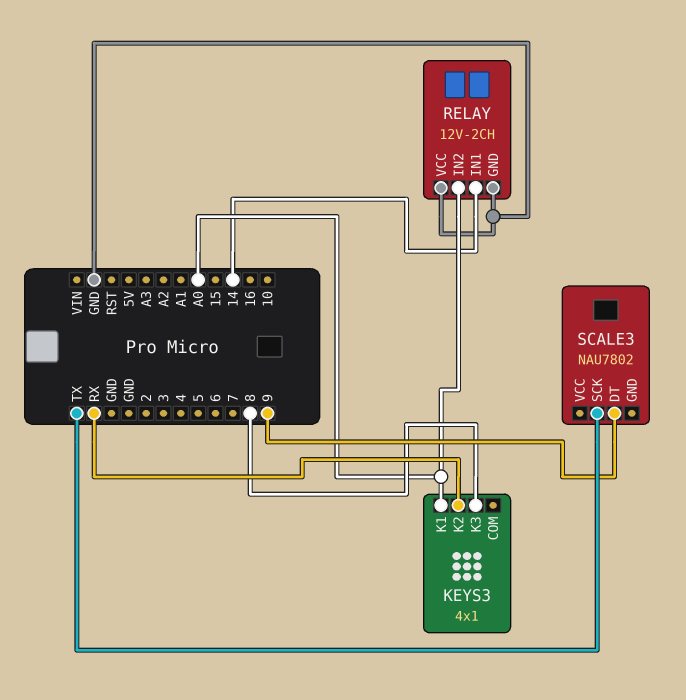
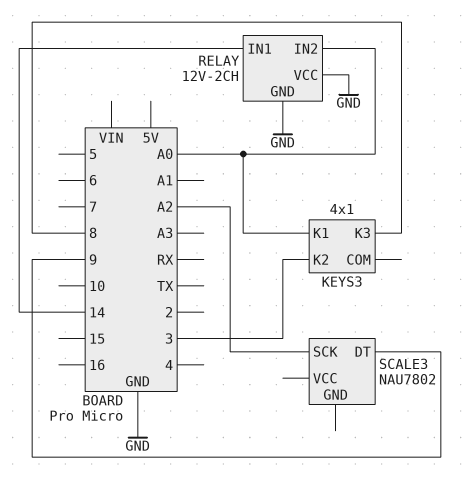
KEYS3 pin K2: RX -> 3
SCALE3 pin SCK: TX -> A2

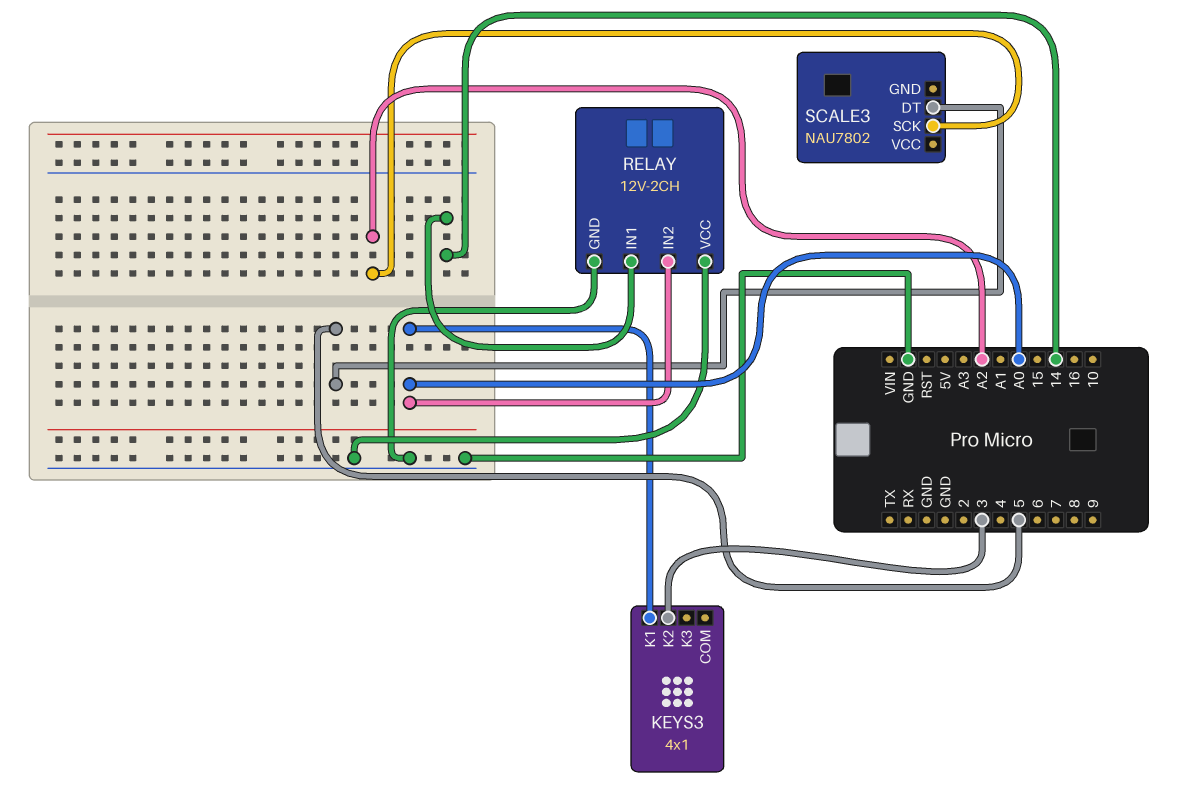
KEYS3 pin K3: 8 -> none
SCALE3 pin DT: 9 -> 5

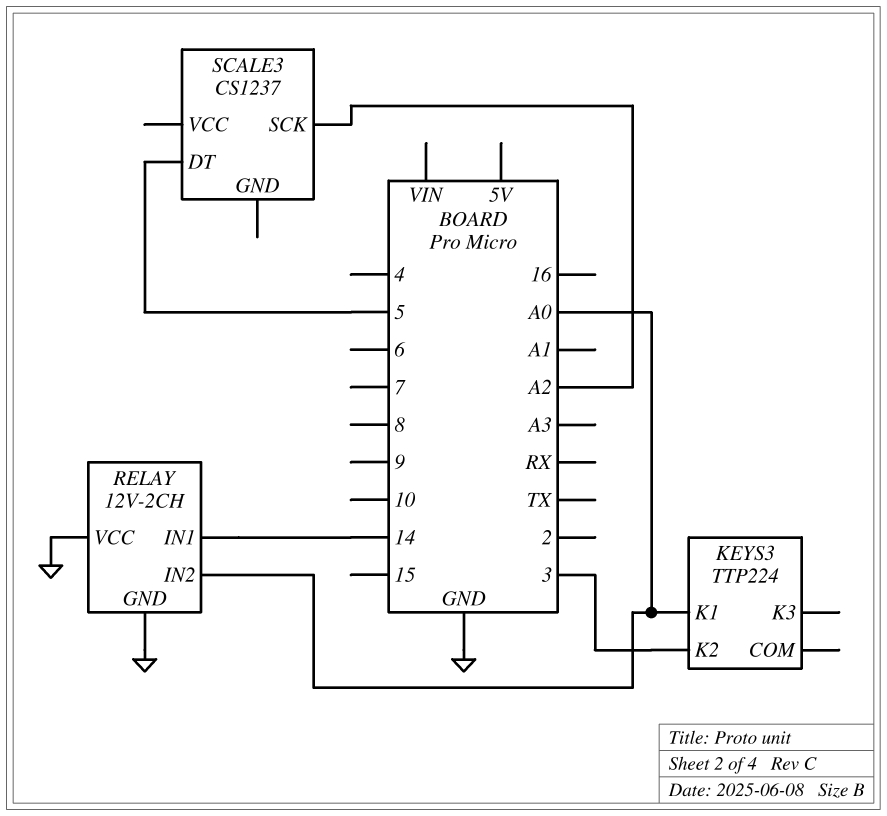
KEYS3: 4x1 -> TTP224
SCALE3: NAU7802 -> CS1237

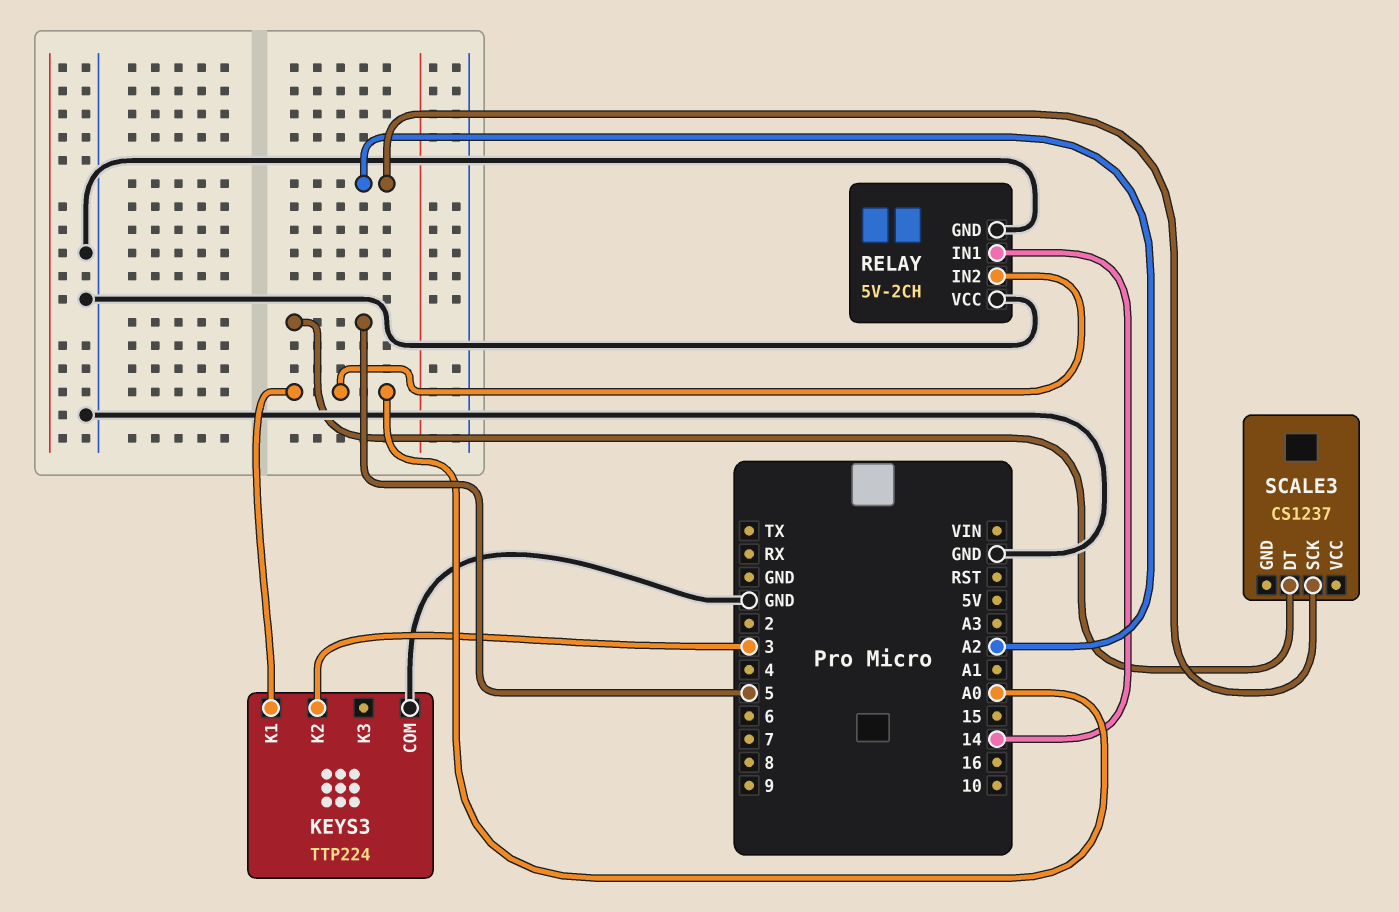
KEYS3 pin COM: none -> GND
RELAY: 12V-2CH -> 5V-2CH

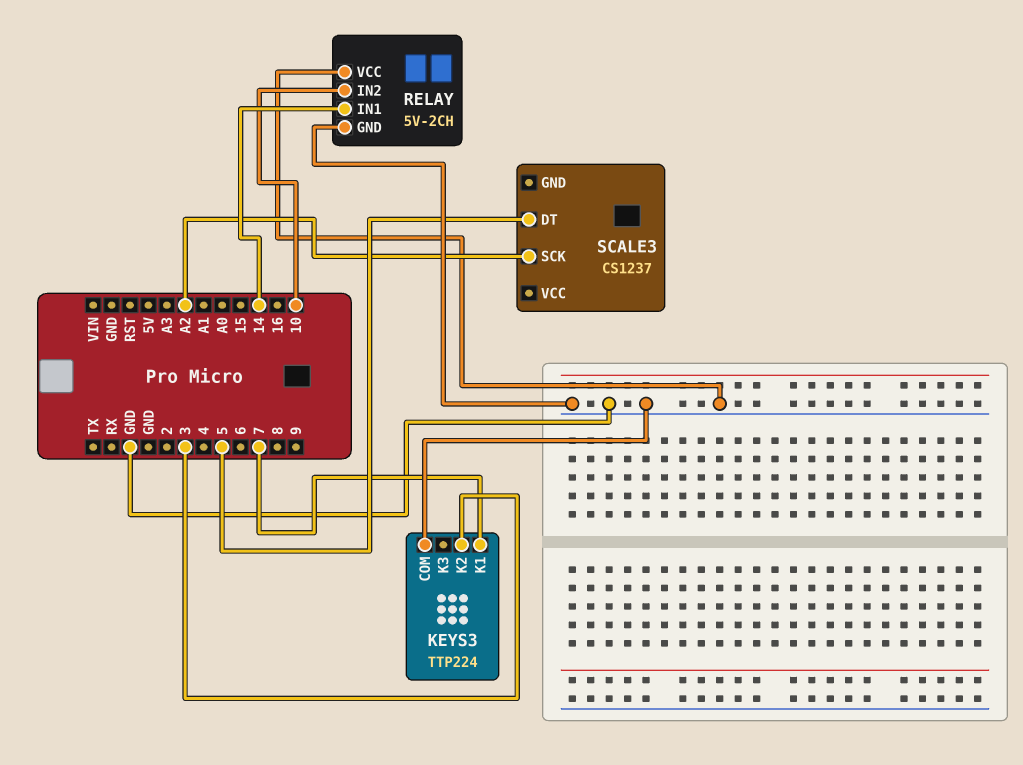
KEYS3 pin K1: A0 -> 7
RELAY pin IN2: A0 -> 10

